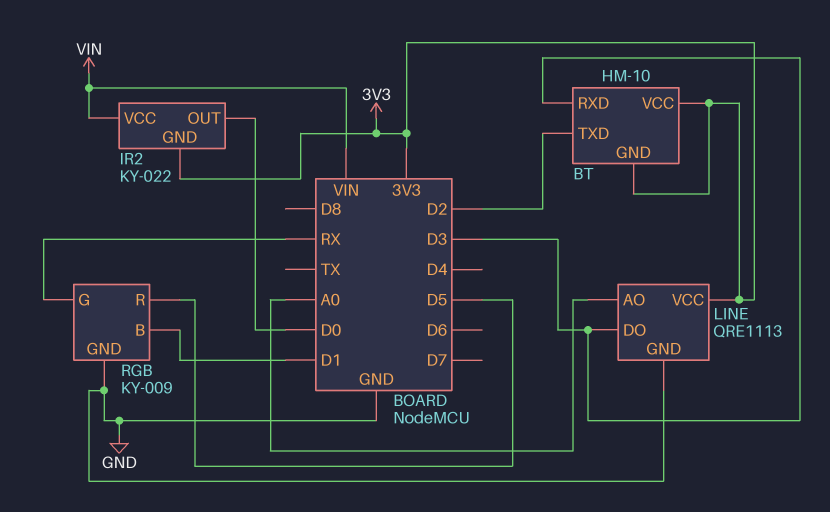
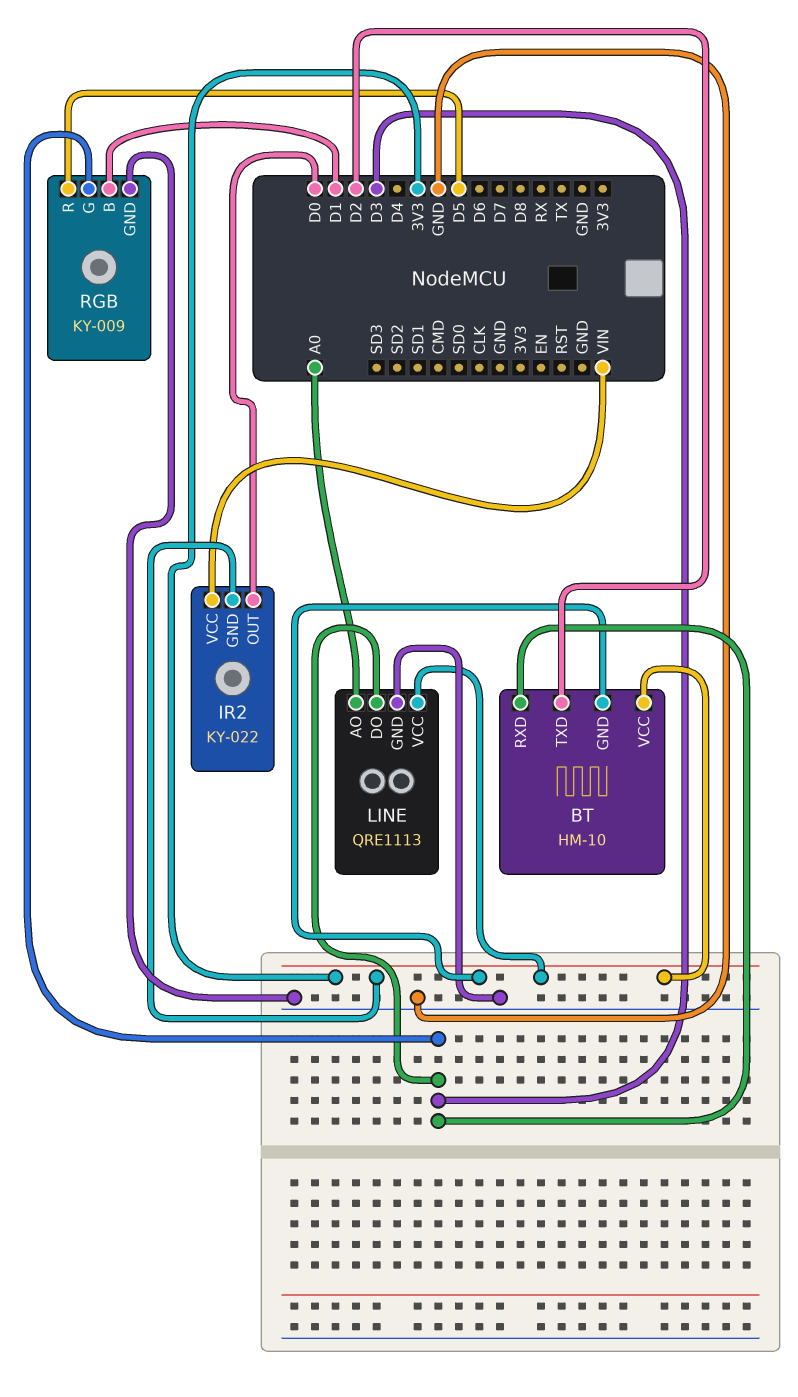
RGB pin G: RX -> D3

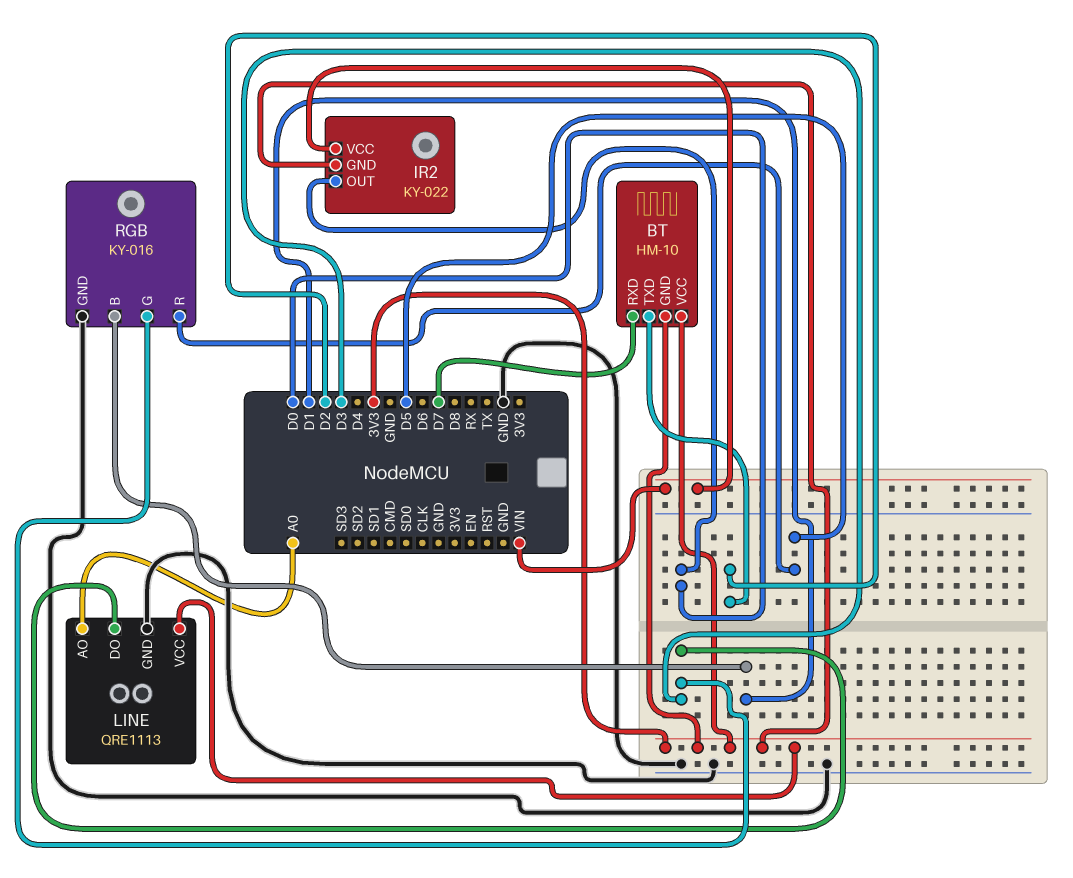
BT pin RXD: D3 -> D7
RGB: KY-009 -> KY-016

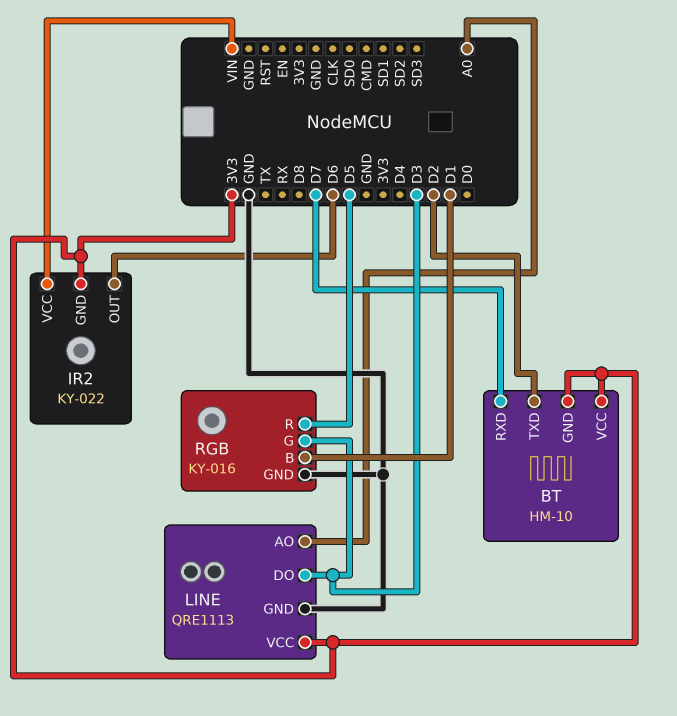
IR2 pin OUT: D0 -> D6

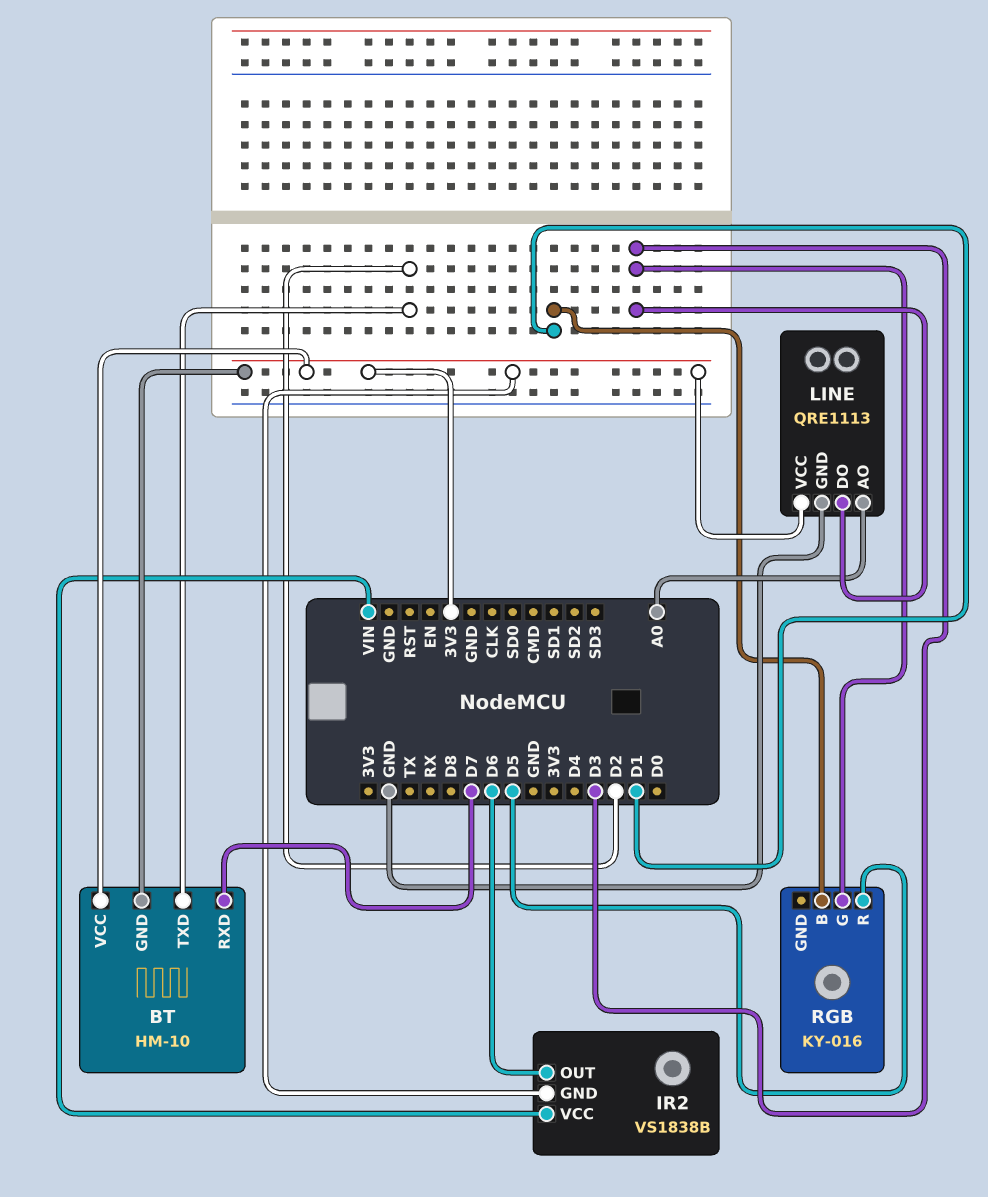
IR2: KY-022 -> VS1838B
RGB pin GND: GND -> none

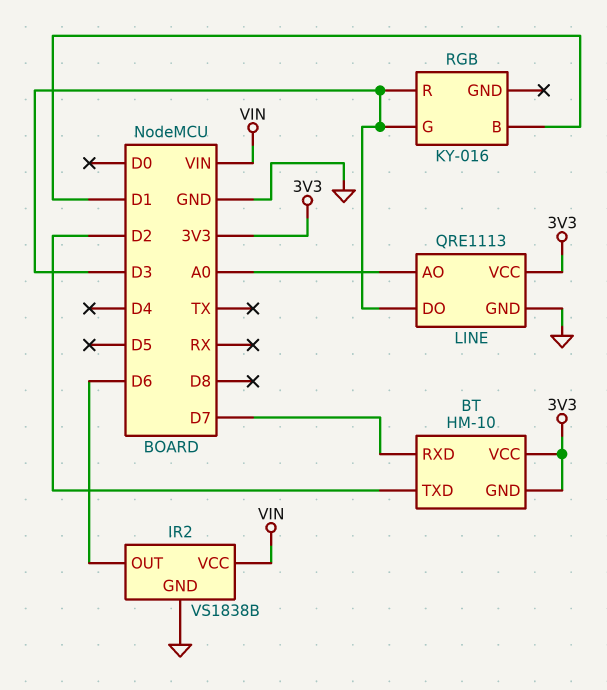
IR2 pin GND: 3V3 -> GND
RGB pin R: D5 -> D3

